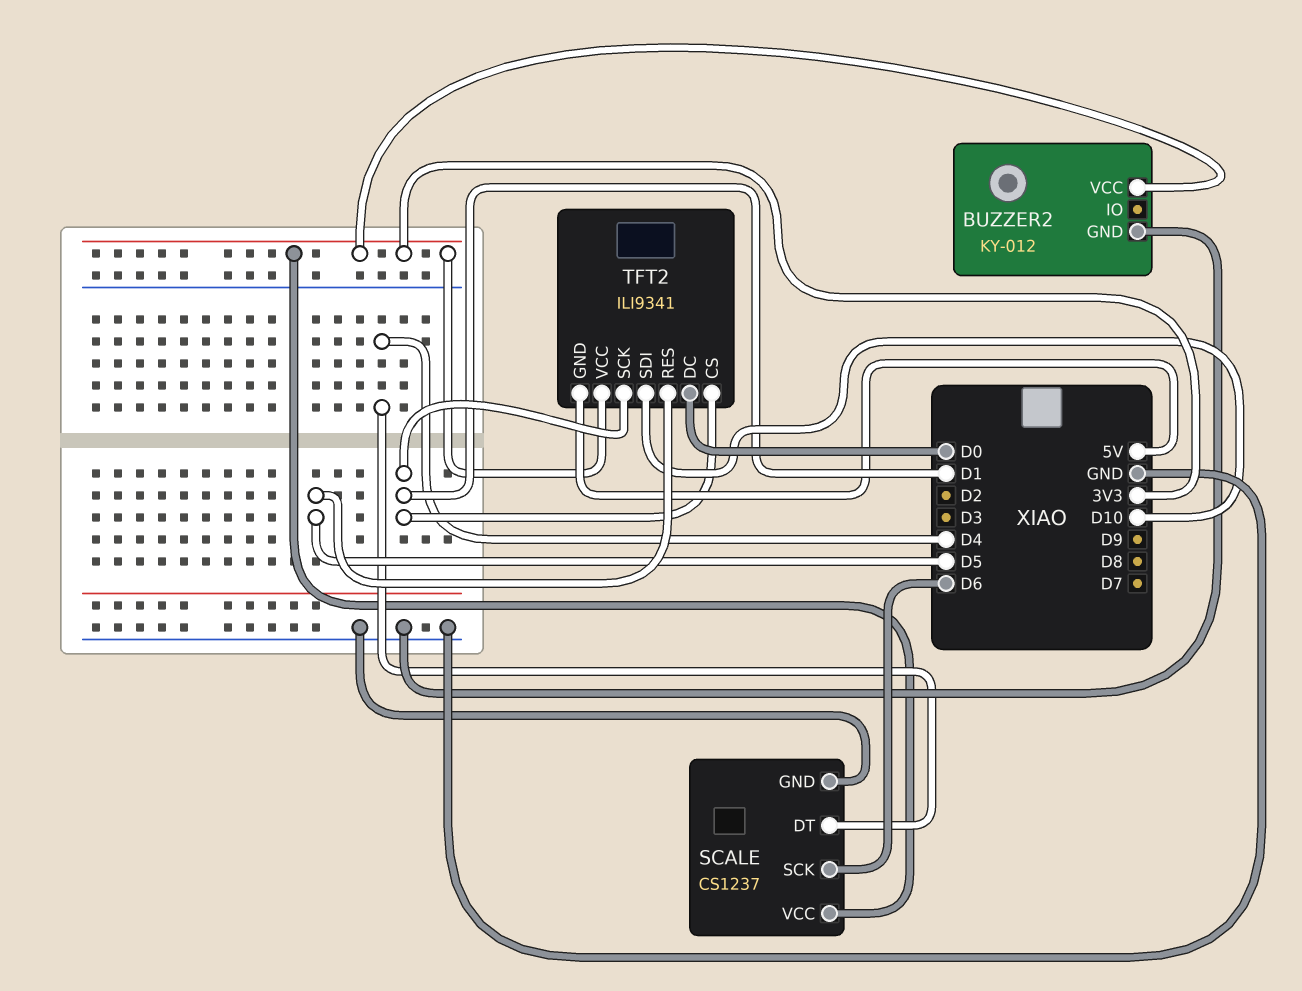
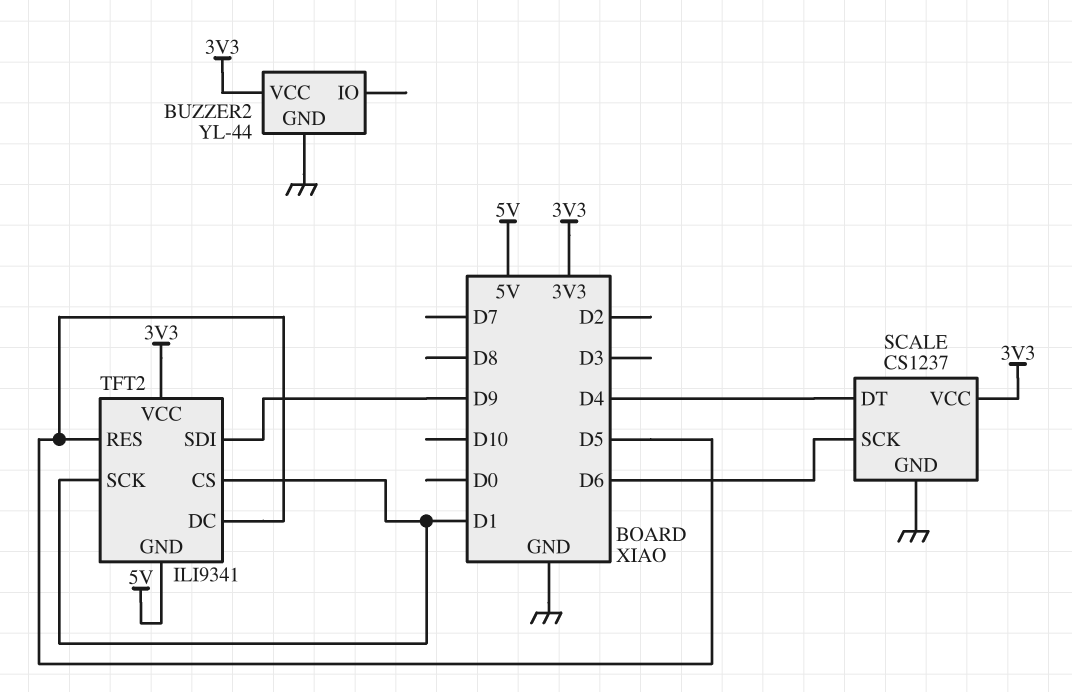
BUZZER2: KY-012 -> YL-44
TFT2 pin DC: D0 -> D5
TFT2 pin SDI: D10 -> D9

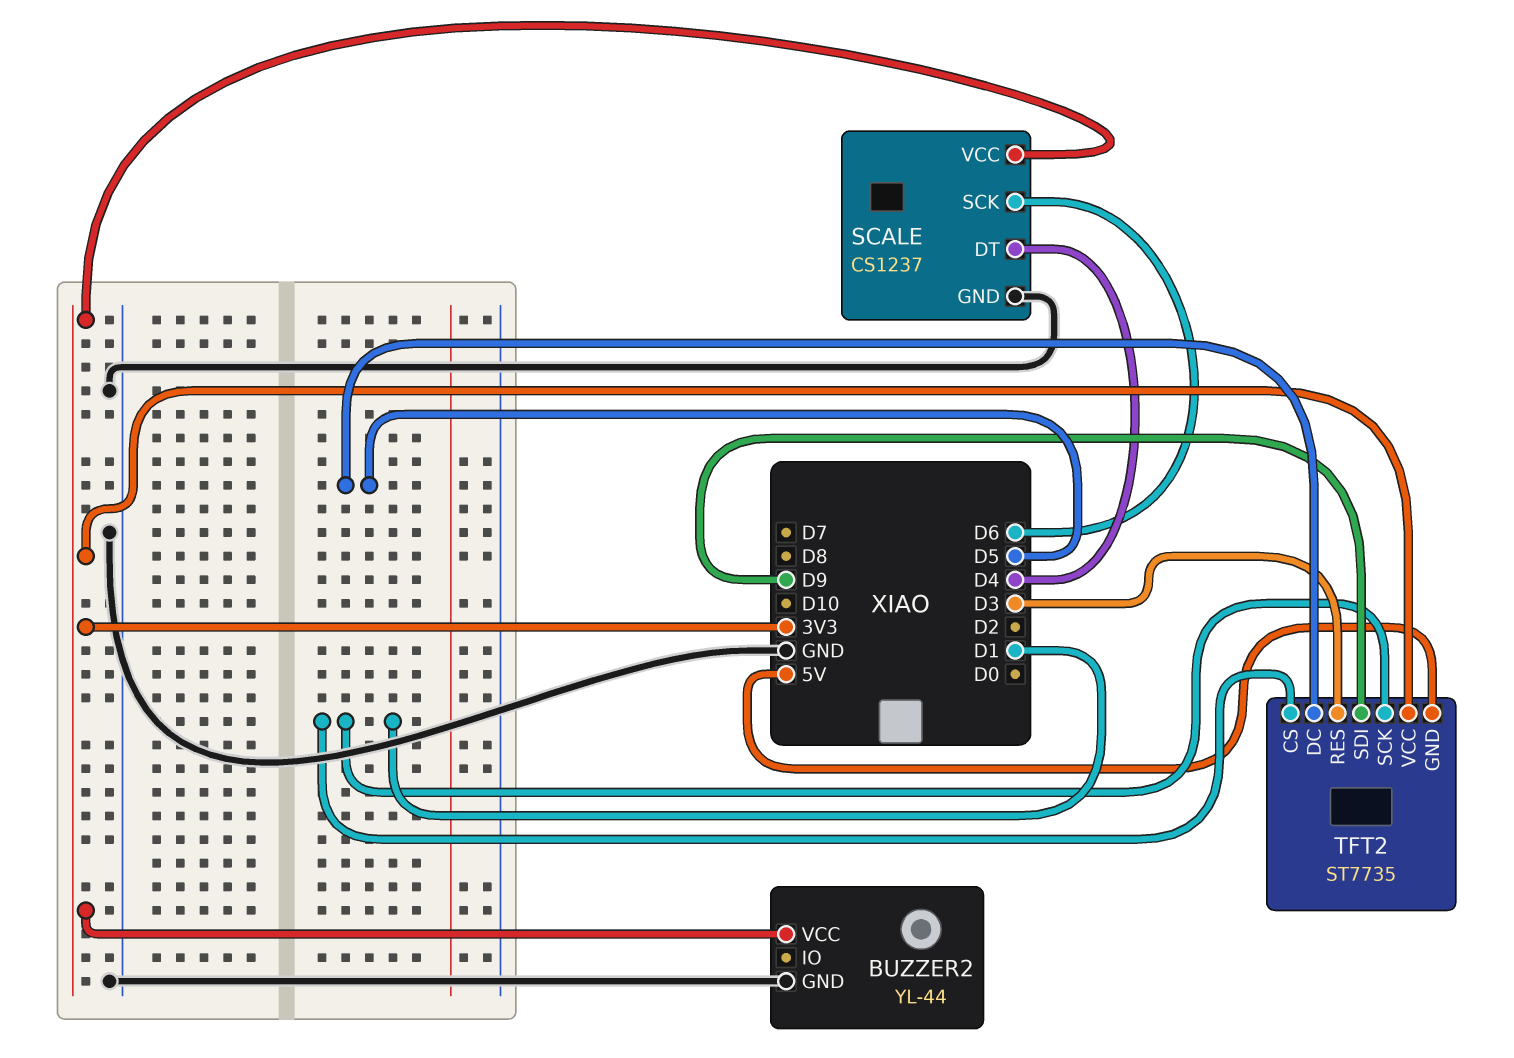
TFT2: ILI9341 -> ST7735
TFT2 pin RES: D5 -> D3

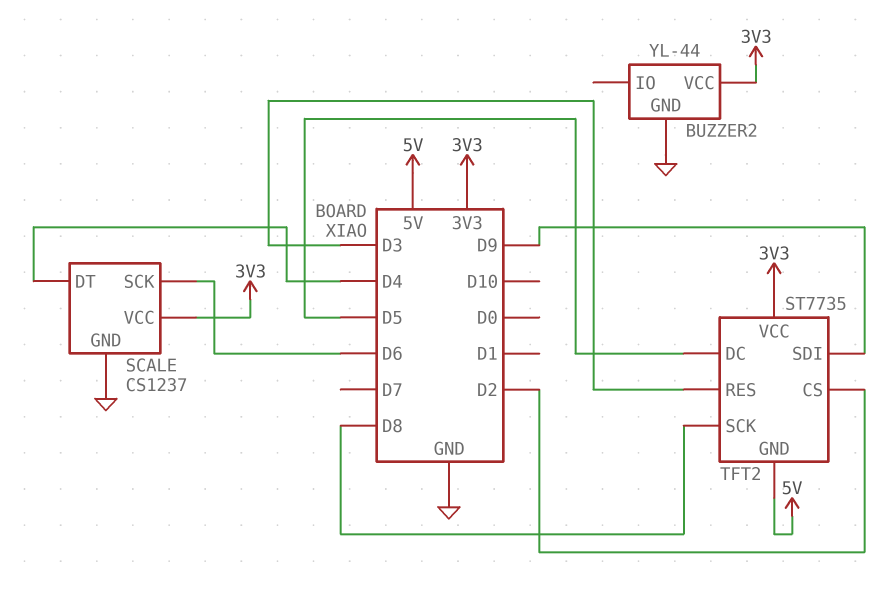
TFT2 pin CS: D1 -> D2
TFT2 pin SCK: D1 -> D8

